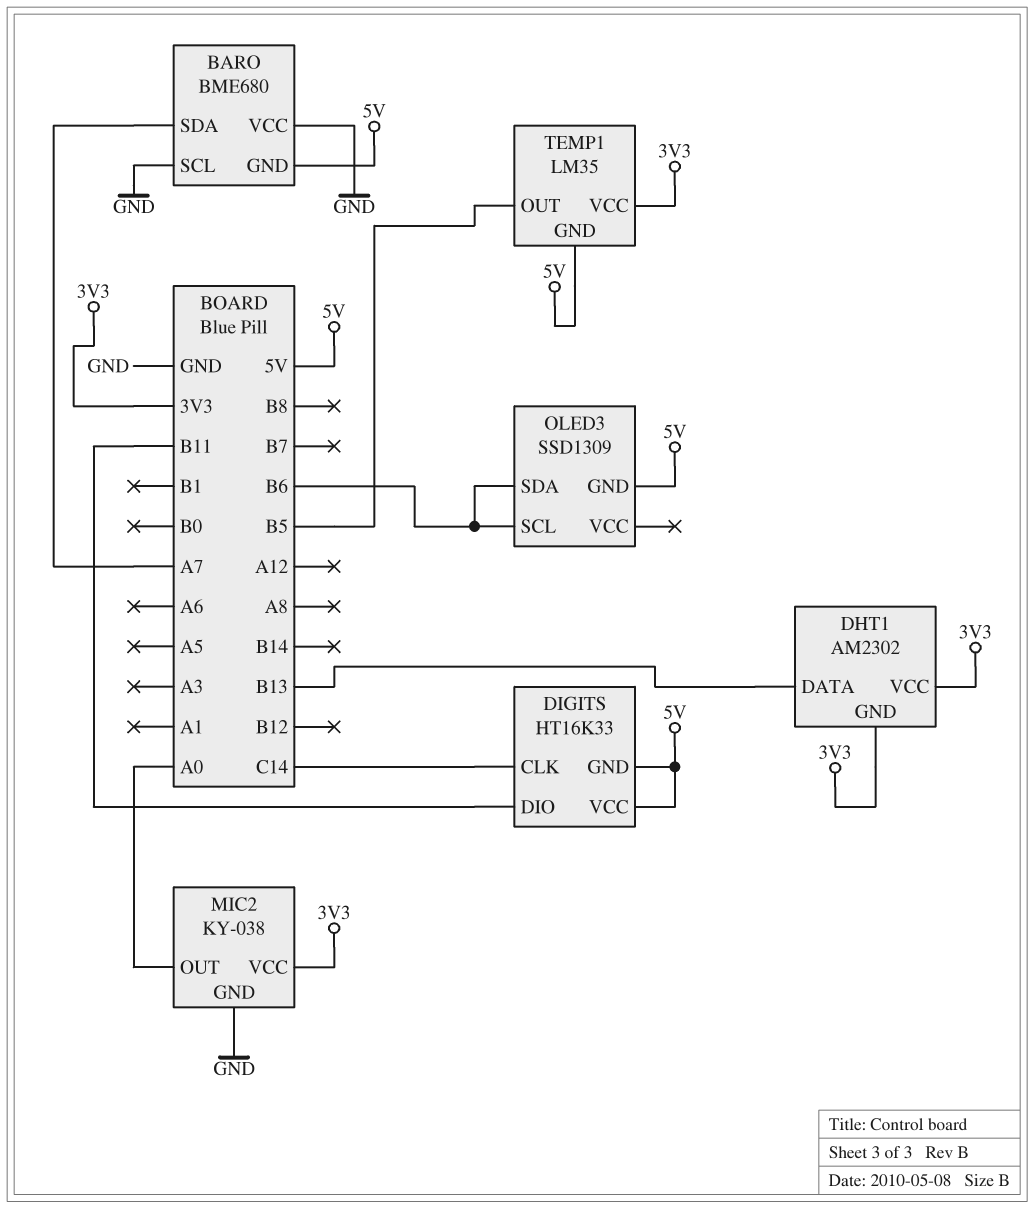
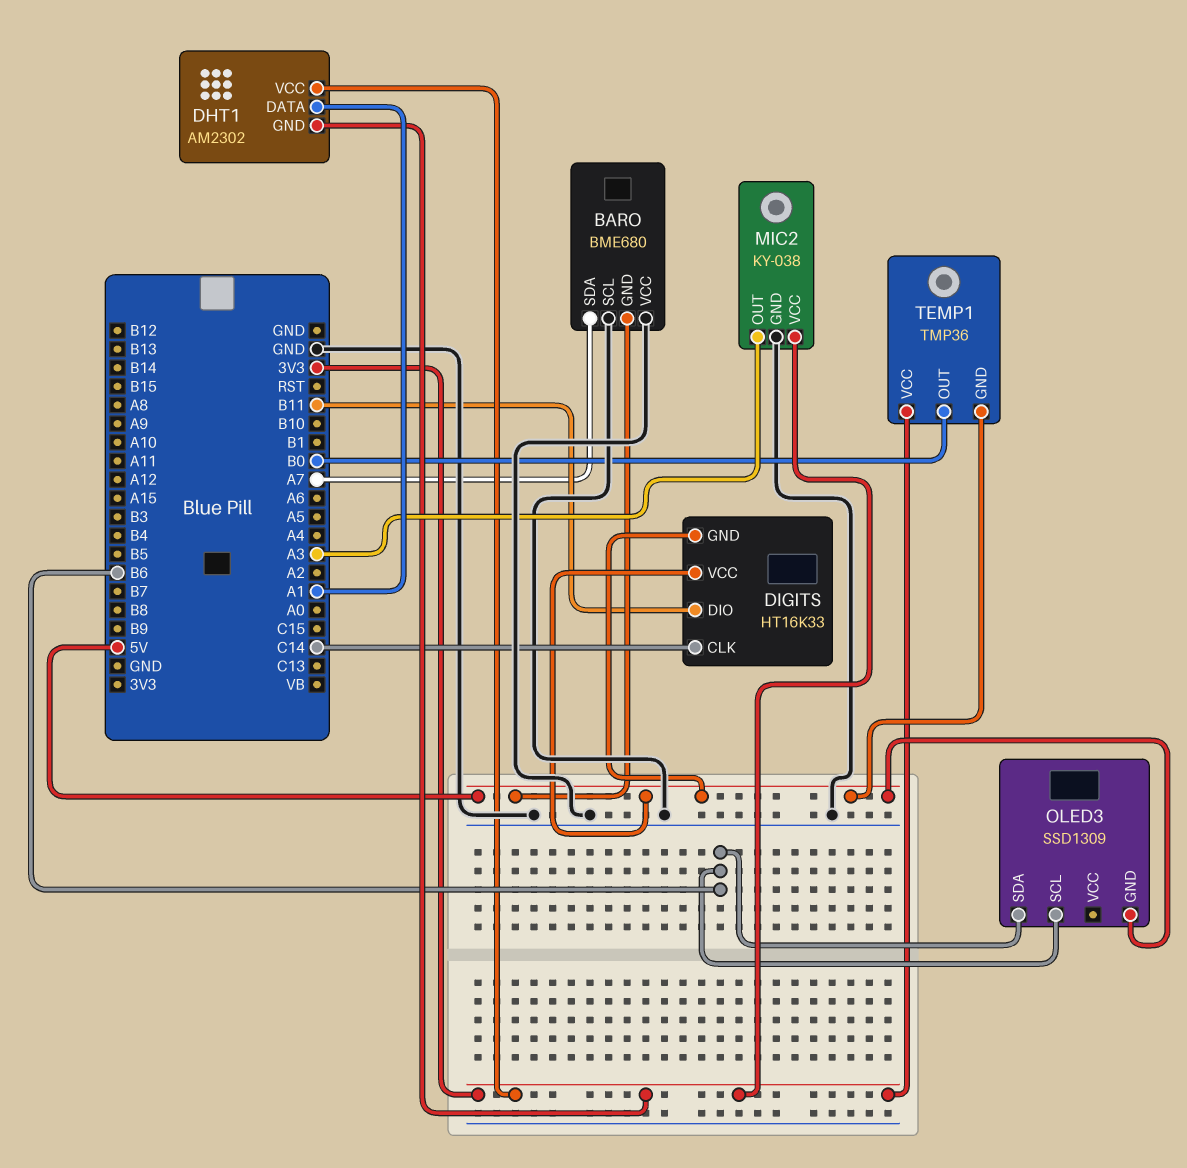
DHT1 pin DATA: B13 -> A1
MIC2 pin OUT: A0 -> A3
TEMP1: LM35 -> TMP36
TEMP1 pin OUT: B5 -> B0

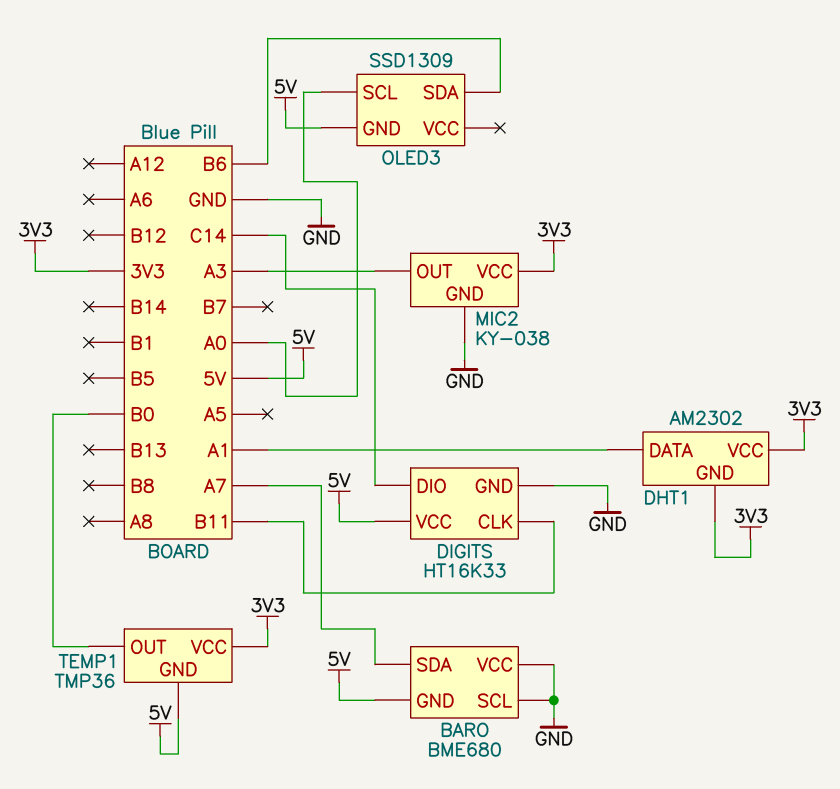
DIGITS pin CLK: C14 -> B11
DIGITS pin DIO: B11 -> C14
DIGITS pin GND: 5V -> GND
OLED3 pin SCL: B6 -> A0

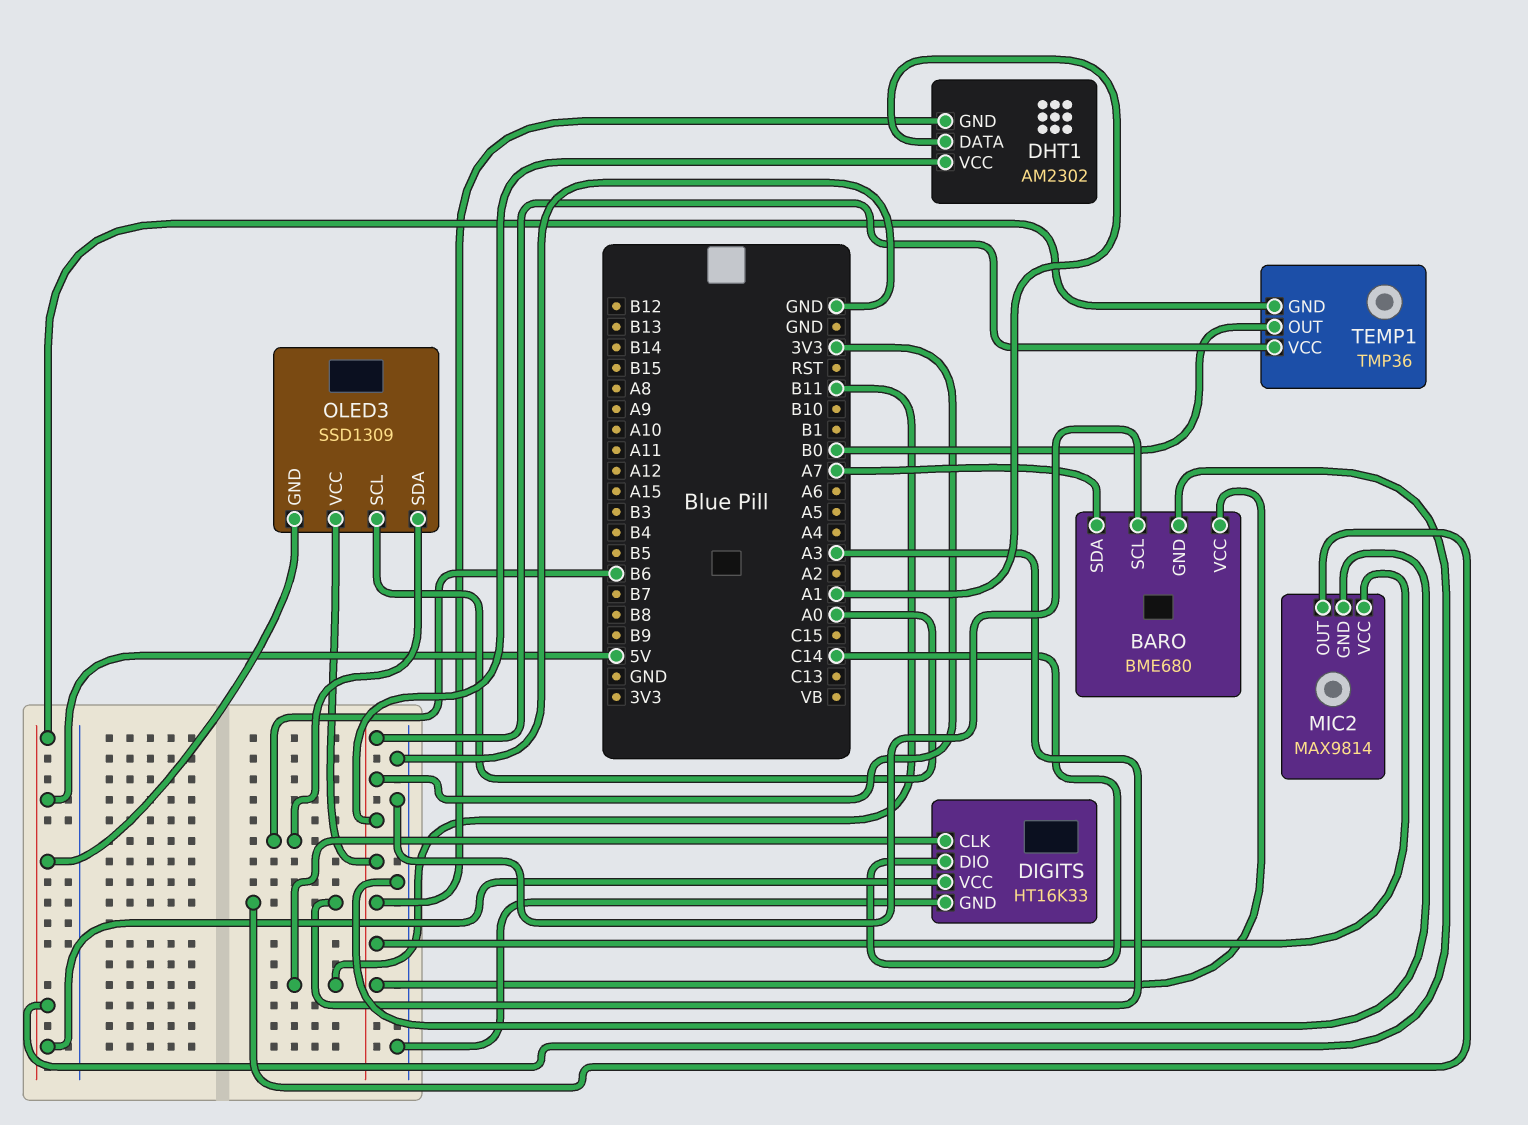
BARO pin VCC: GND -> 3V3
MIC2: KY-038 -> MAX9814
OLED3 pin VCC: none -> 3V3

